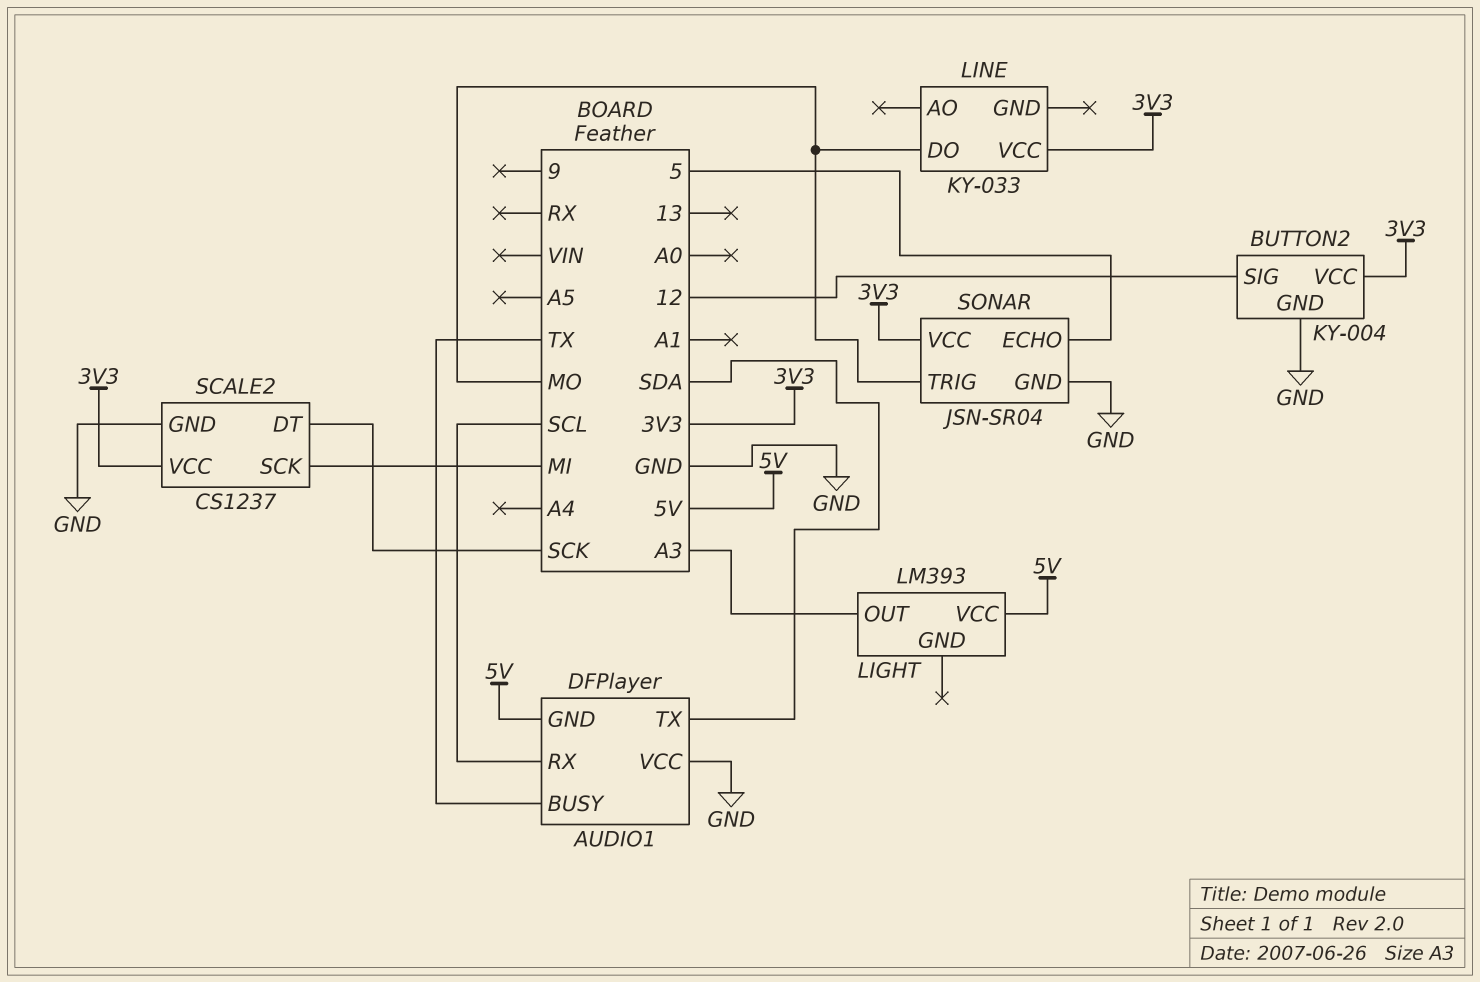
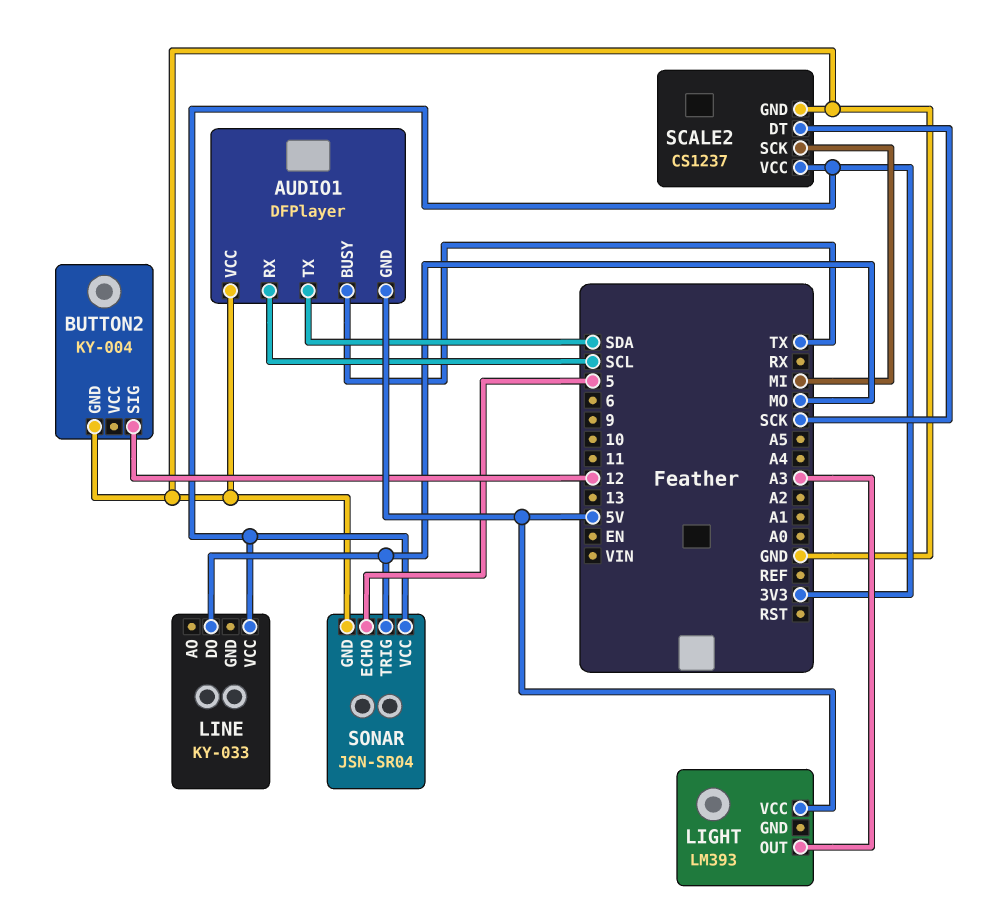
BUTTON2 pin VCC: 3V3 -> none

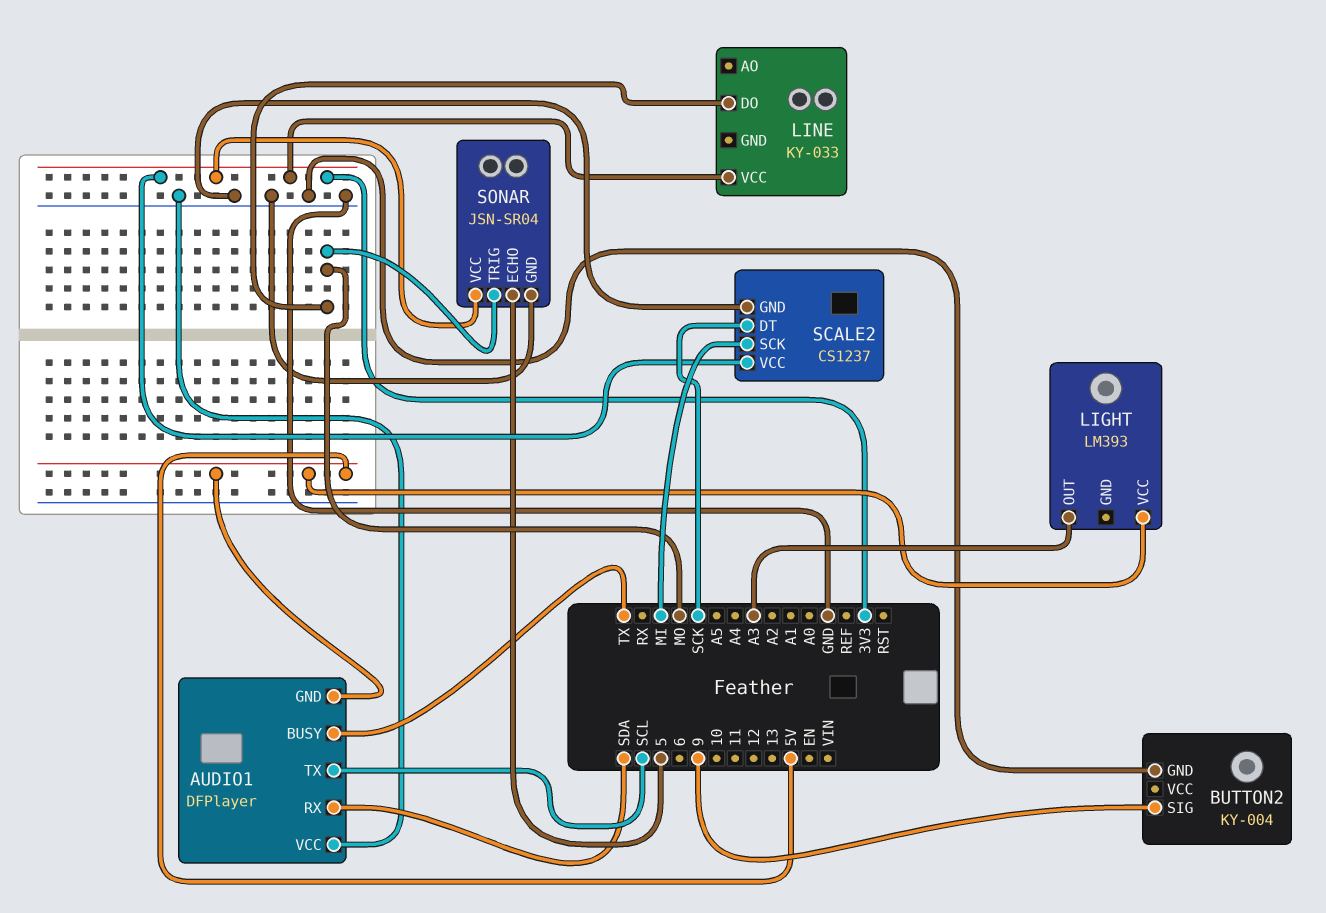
AUDIO1 pin RX: SCL -> SDA
AUDIO1 pin TX: SDA -> SCL
BUTTON2 pin SIG: 12 -> 9

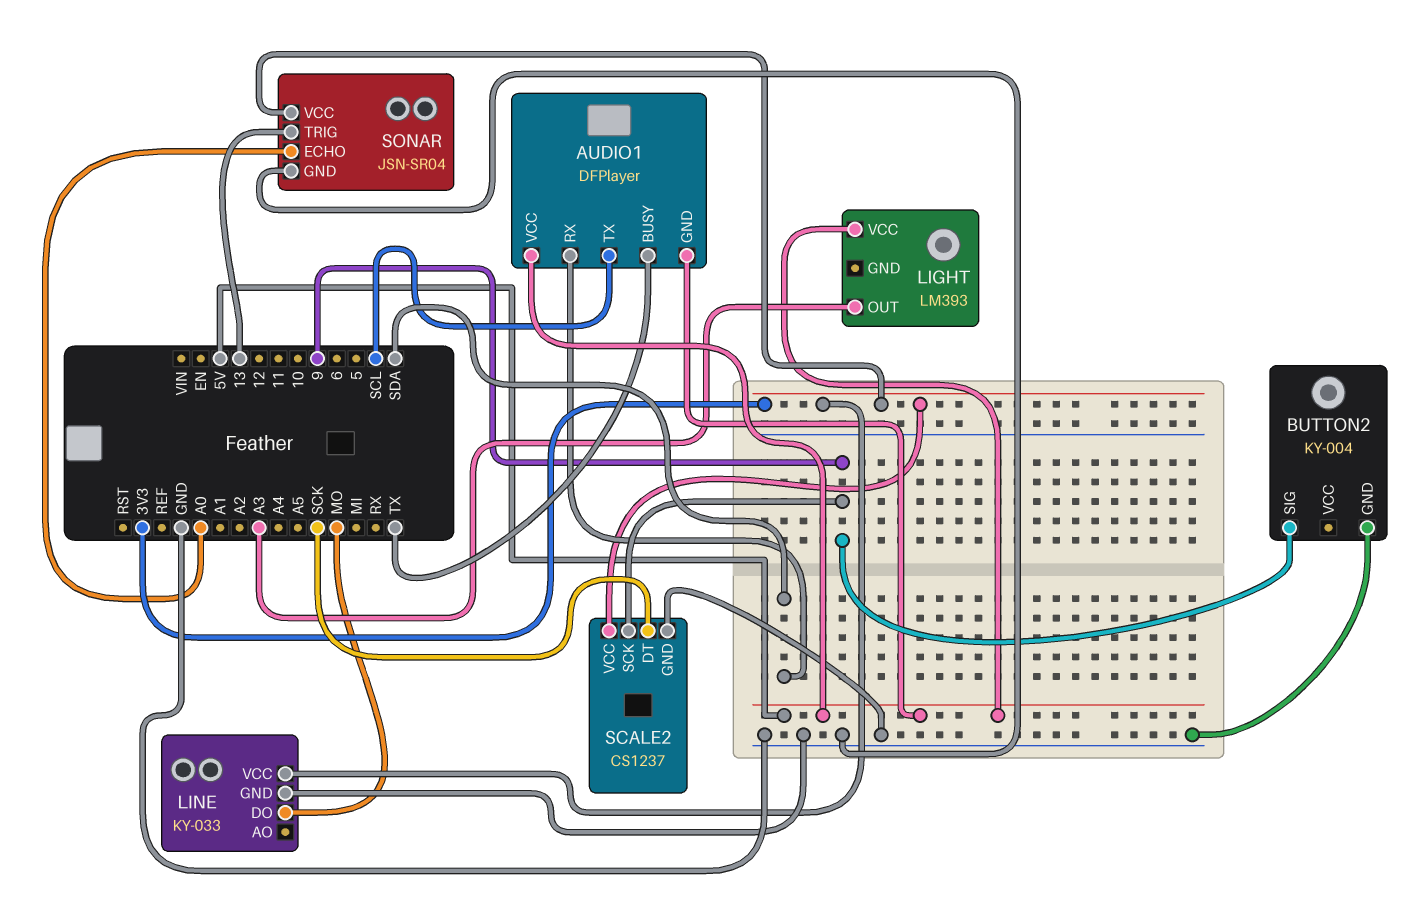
AUDIO1 pin VCC: GND -> 5V
LINE pin GND: none -> GND
SCALE2 pin SCK: MI -> 9
SONAR pin ECHO: 5 -> A0
SONAR pin TRIG: MO -> 13

